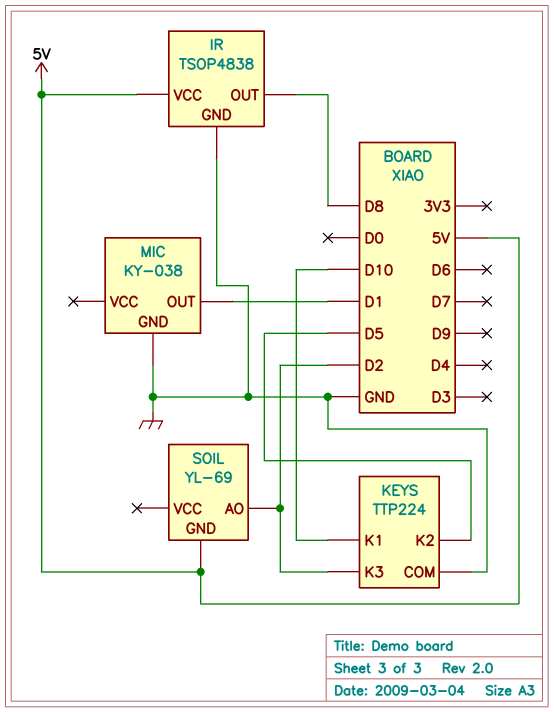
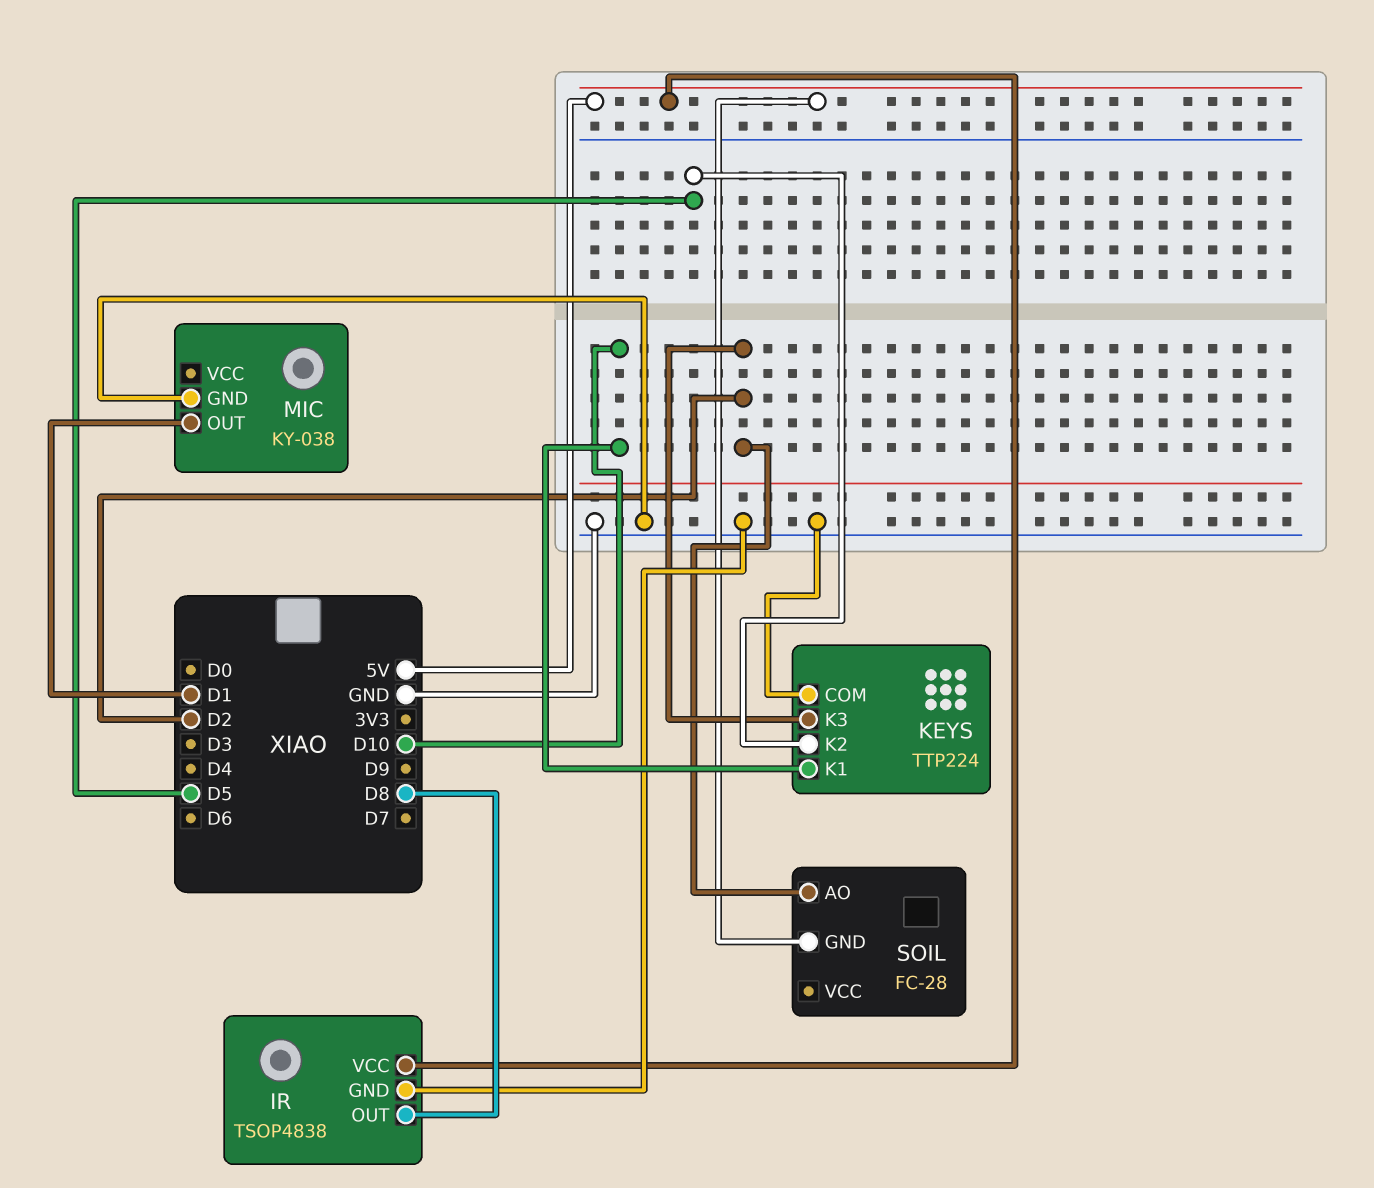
SOIL: YL-69 -> FC-28

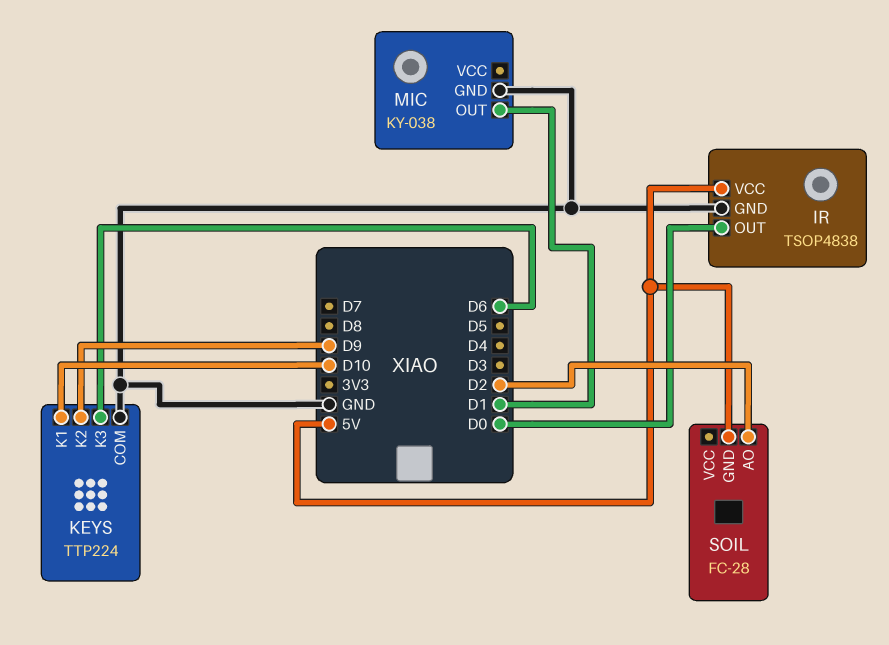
IR pin OUT: D8 -> D0
KEYS pin K2: D5 -> D9
KEYS pin K3: D2 -> D6

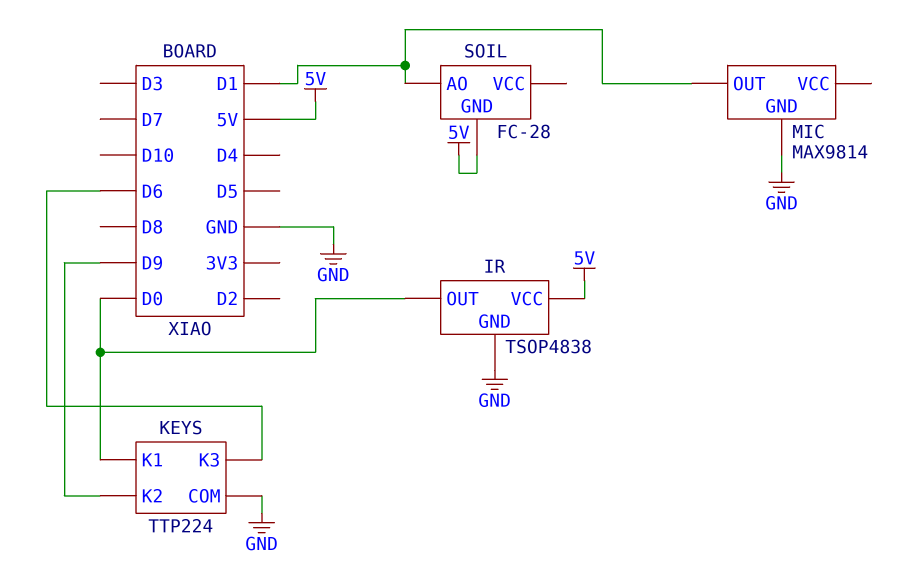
KEYS pin K1: D10 -> D0
MIC: KY-038 -> MAX9814
SOIL pin AO: D2 -> D1

